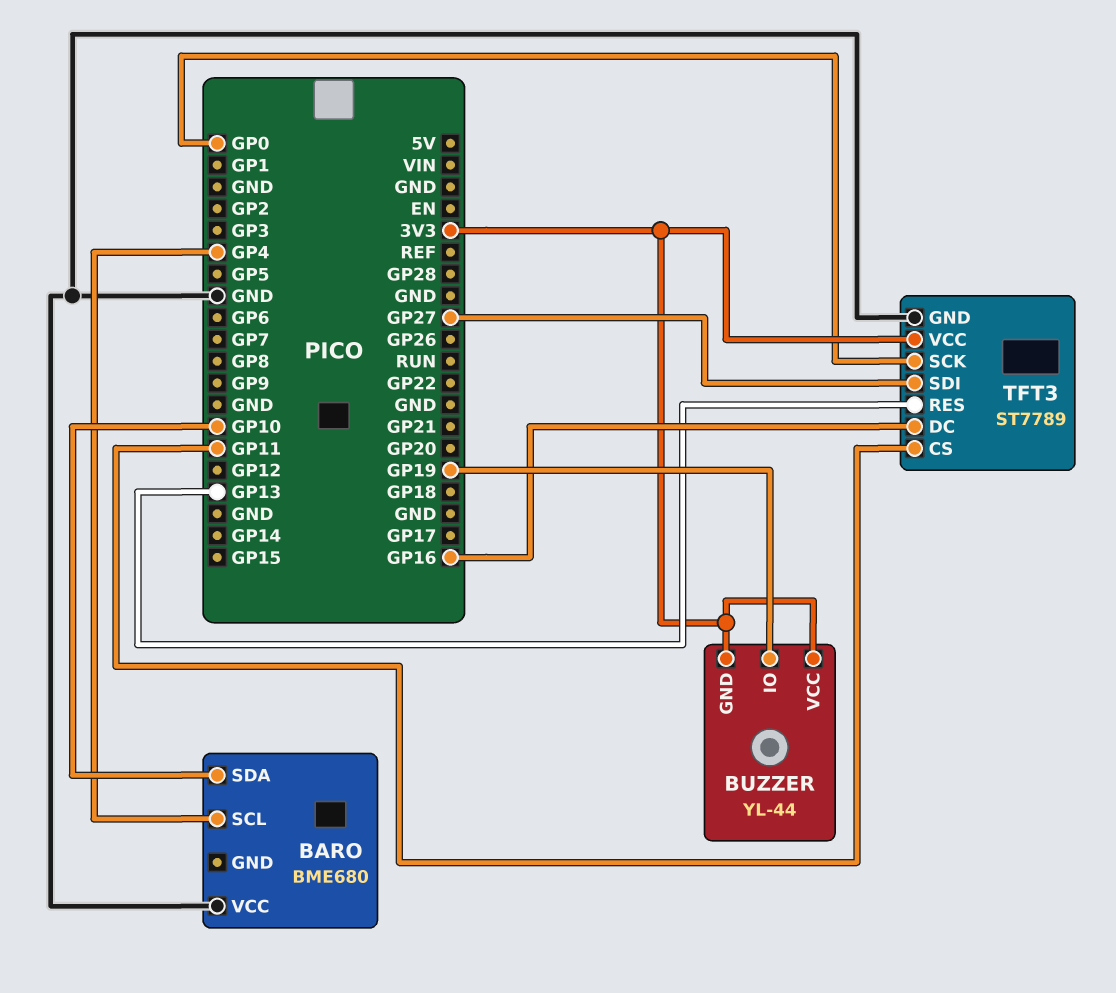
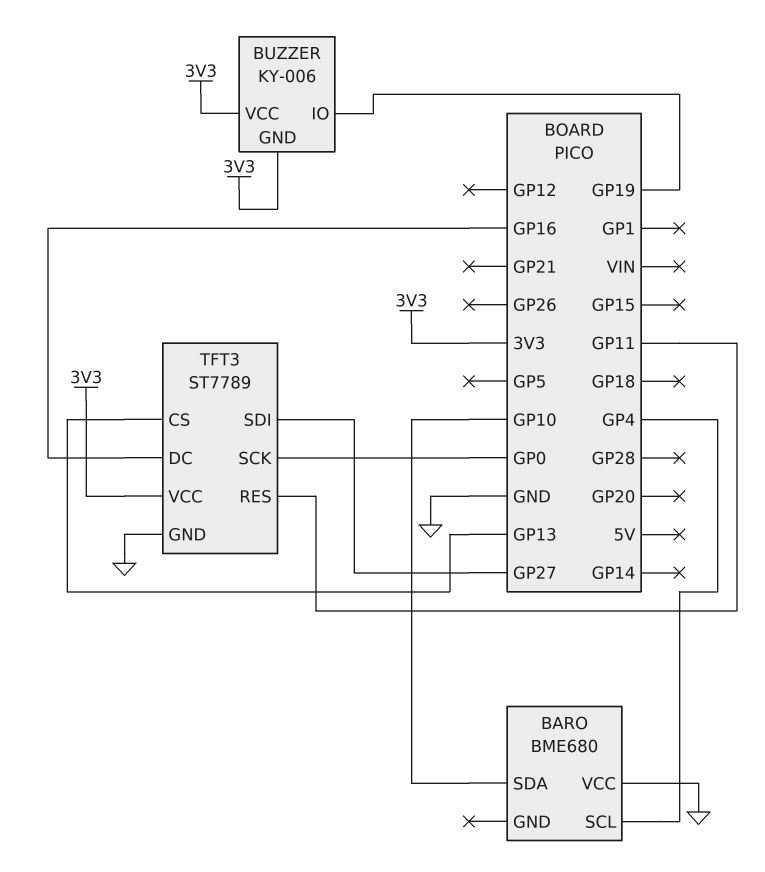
BUZZER: YL-44 -> KY-006
TFT3 pin CS: GP11 -> GP13
TFT3 pin RES: GP13 -> GP11

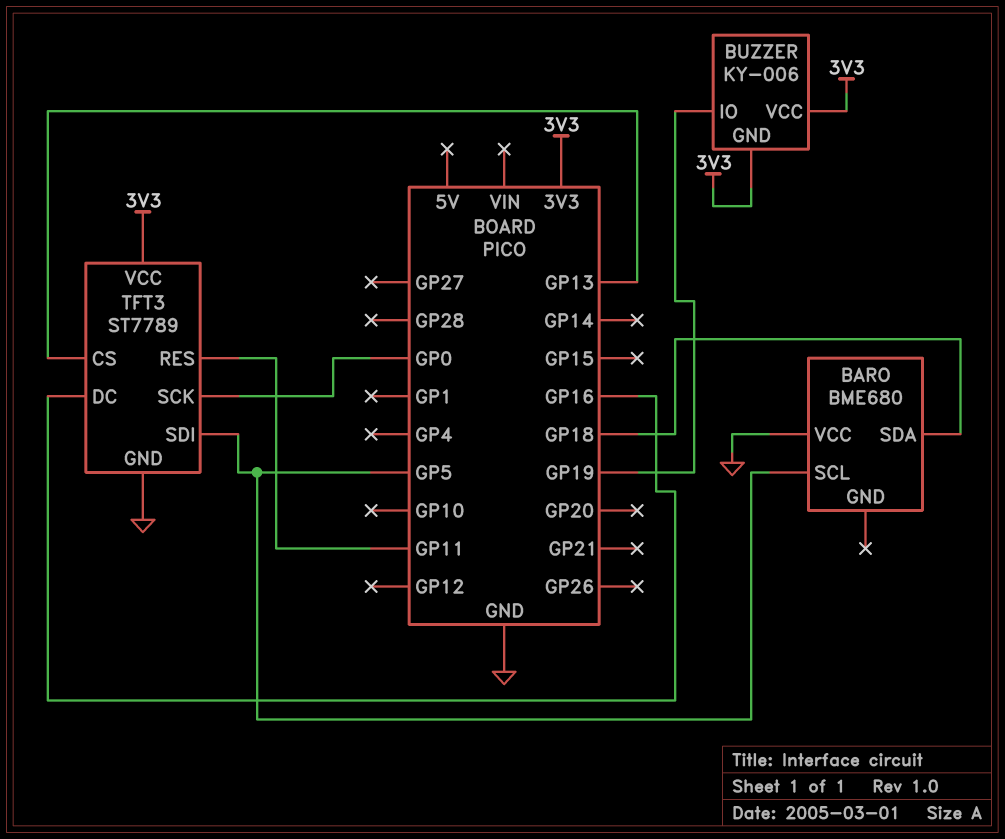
BARO pin SCL: GP4 -> GP5
BARO pin SDA: GP10 -> GP18
TFT3 pin SDI: GP27 -> GP5

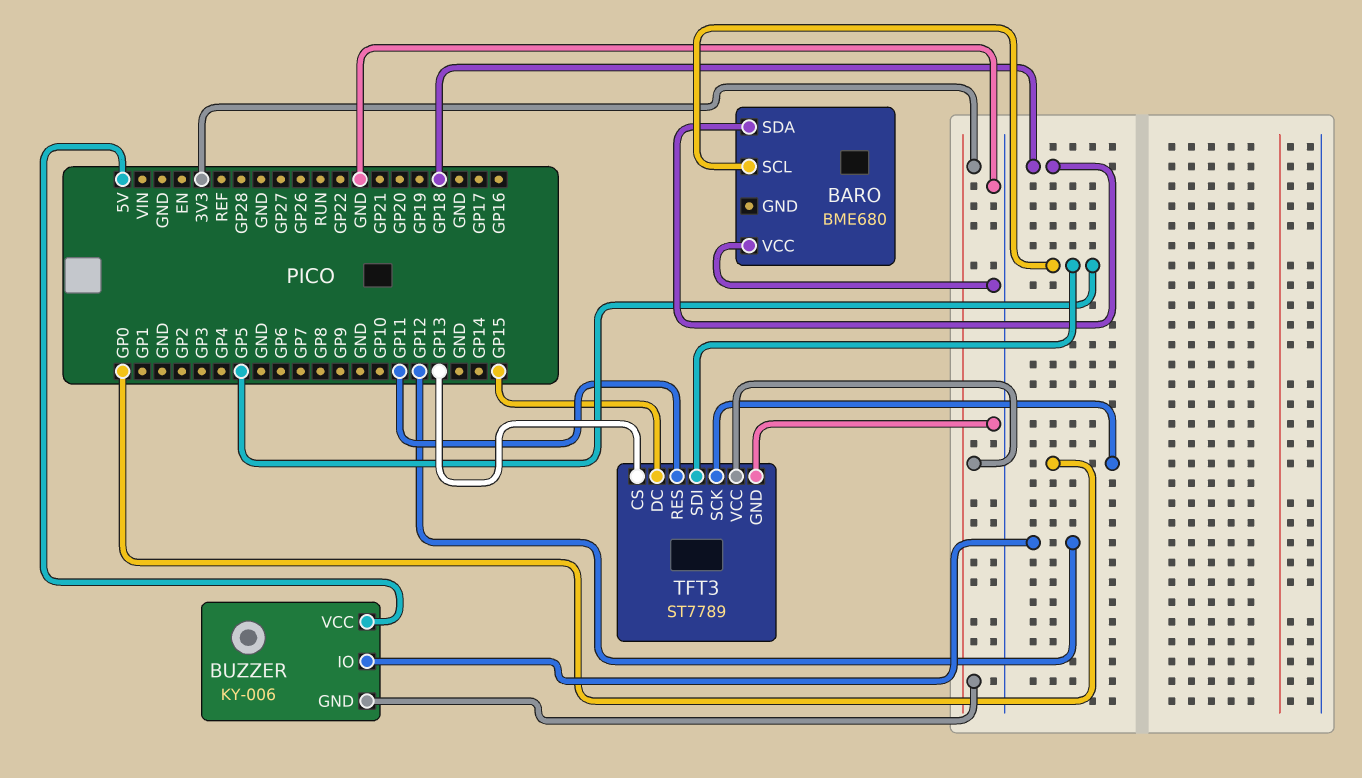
BUZZER pin IO: GP19 -> GP12
BUZZER pin VCC: 3V3 -> 5V
TFT3 pin DC: GP16 -> GP15

